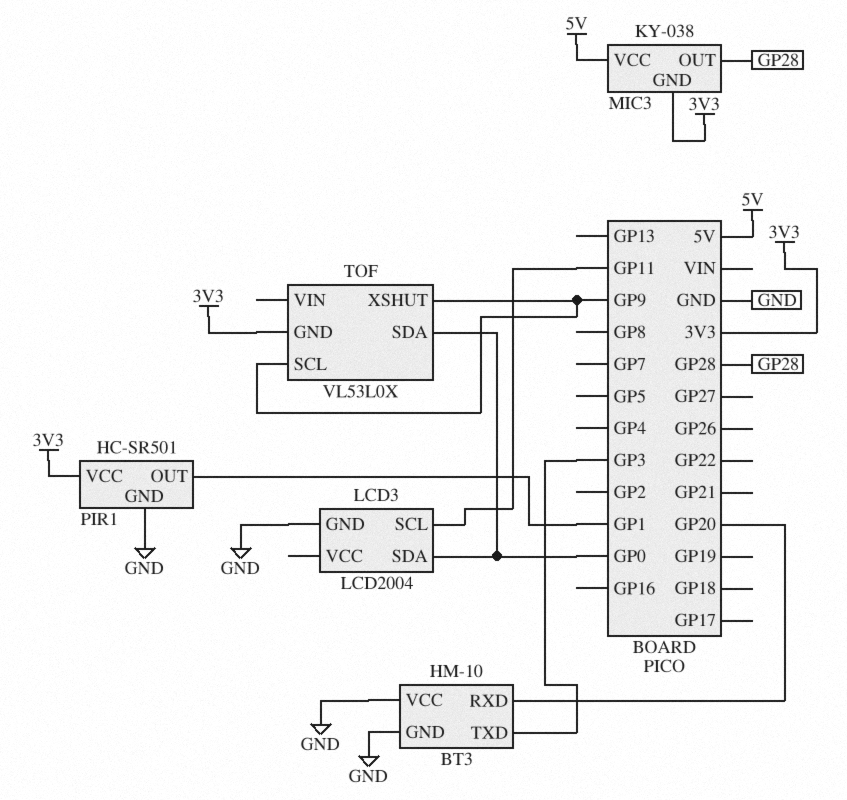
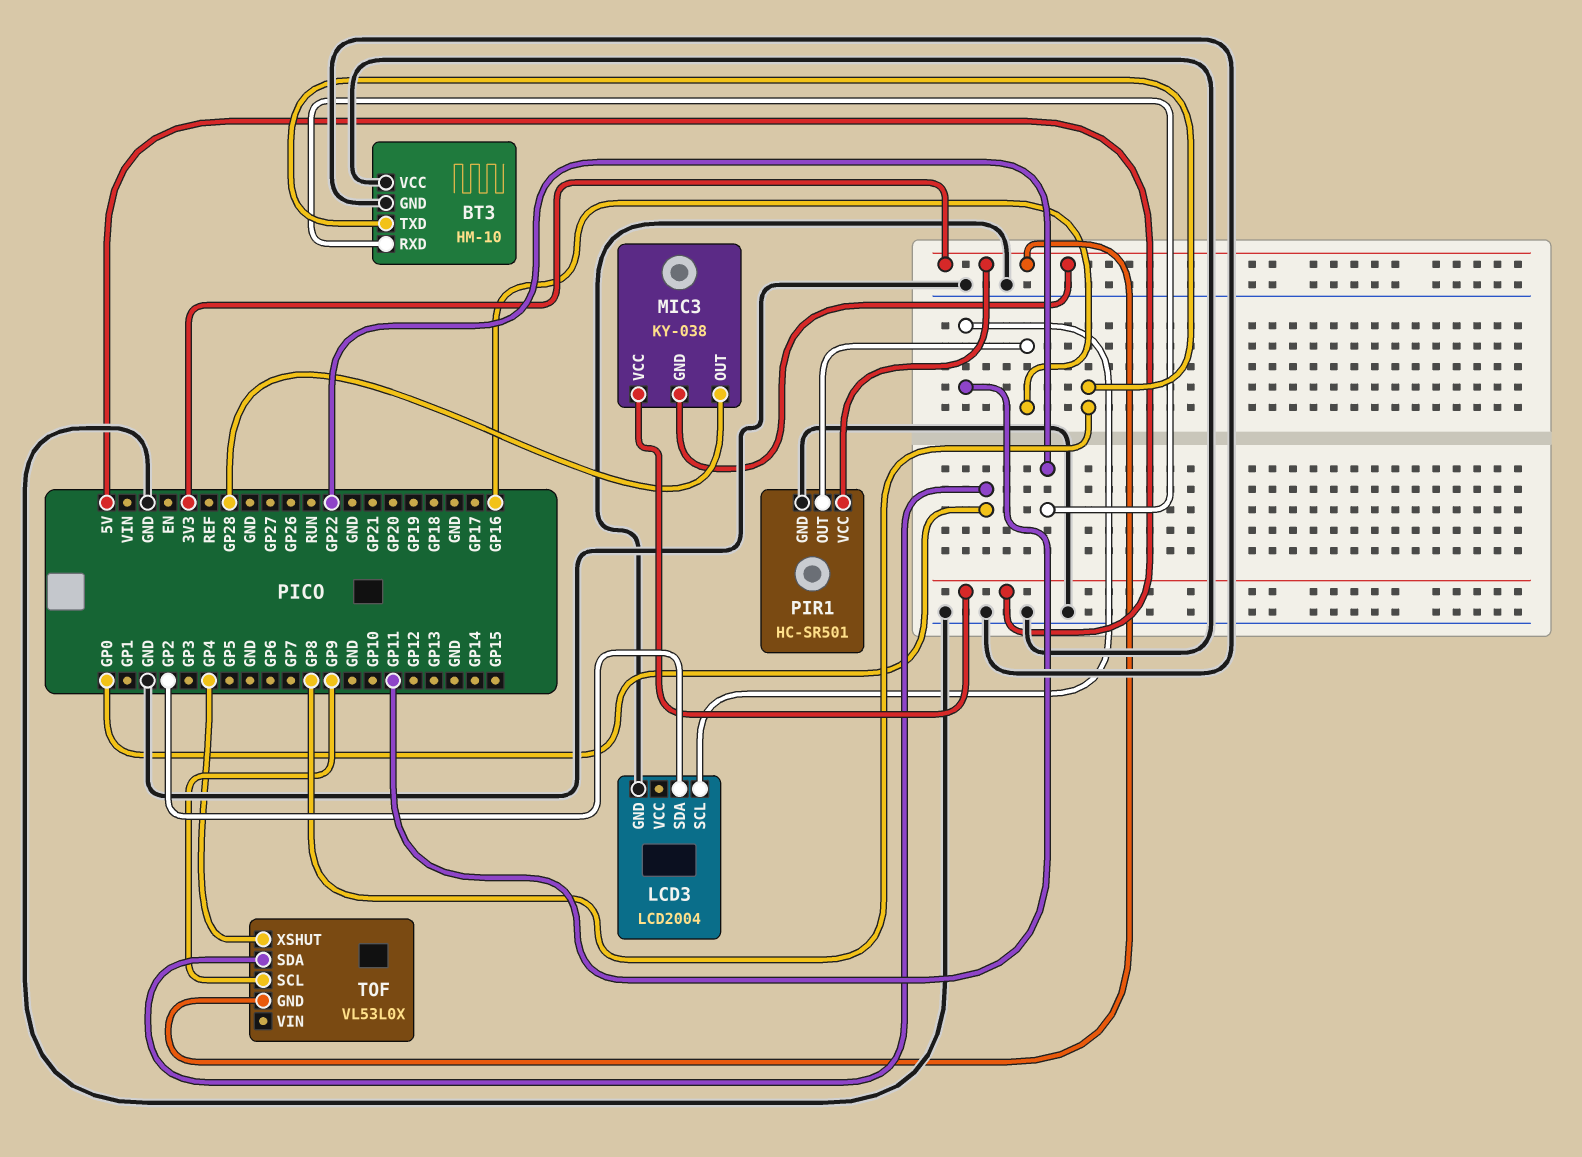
BT3 pin RXD: GP20 -> GP22
BT3 pin TXD: GP3 -> GP8
LCD3 pin SDA: GP0 -> GP2
PIR1 pin OUT: GP1 -> GP16
TOF pin XSHUT: GP9 -> GP4

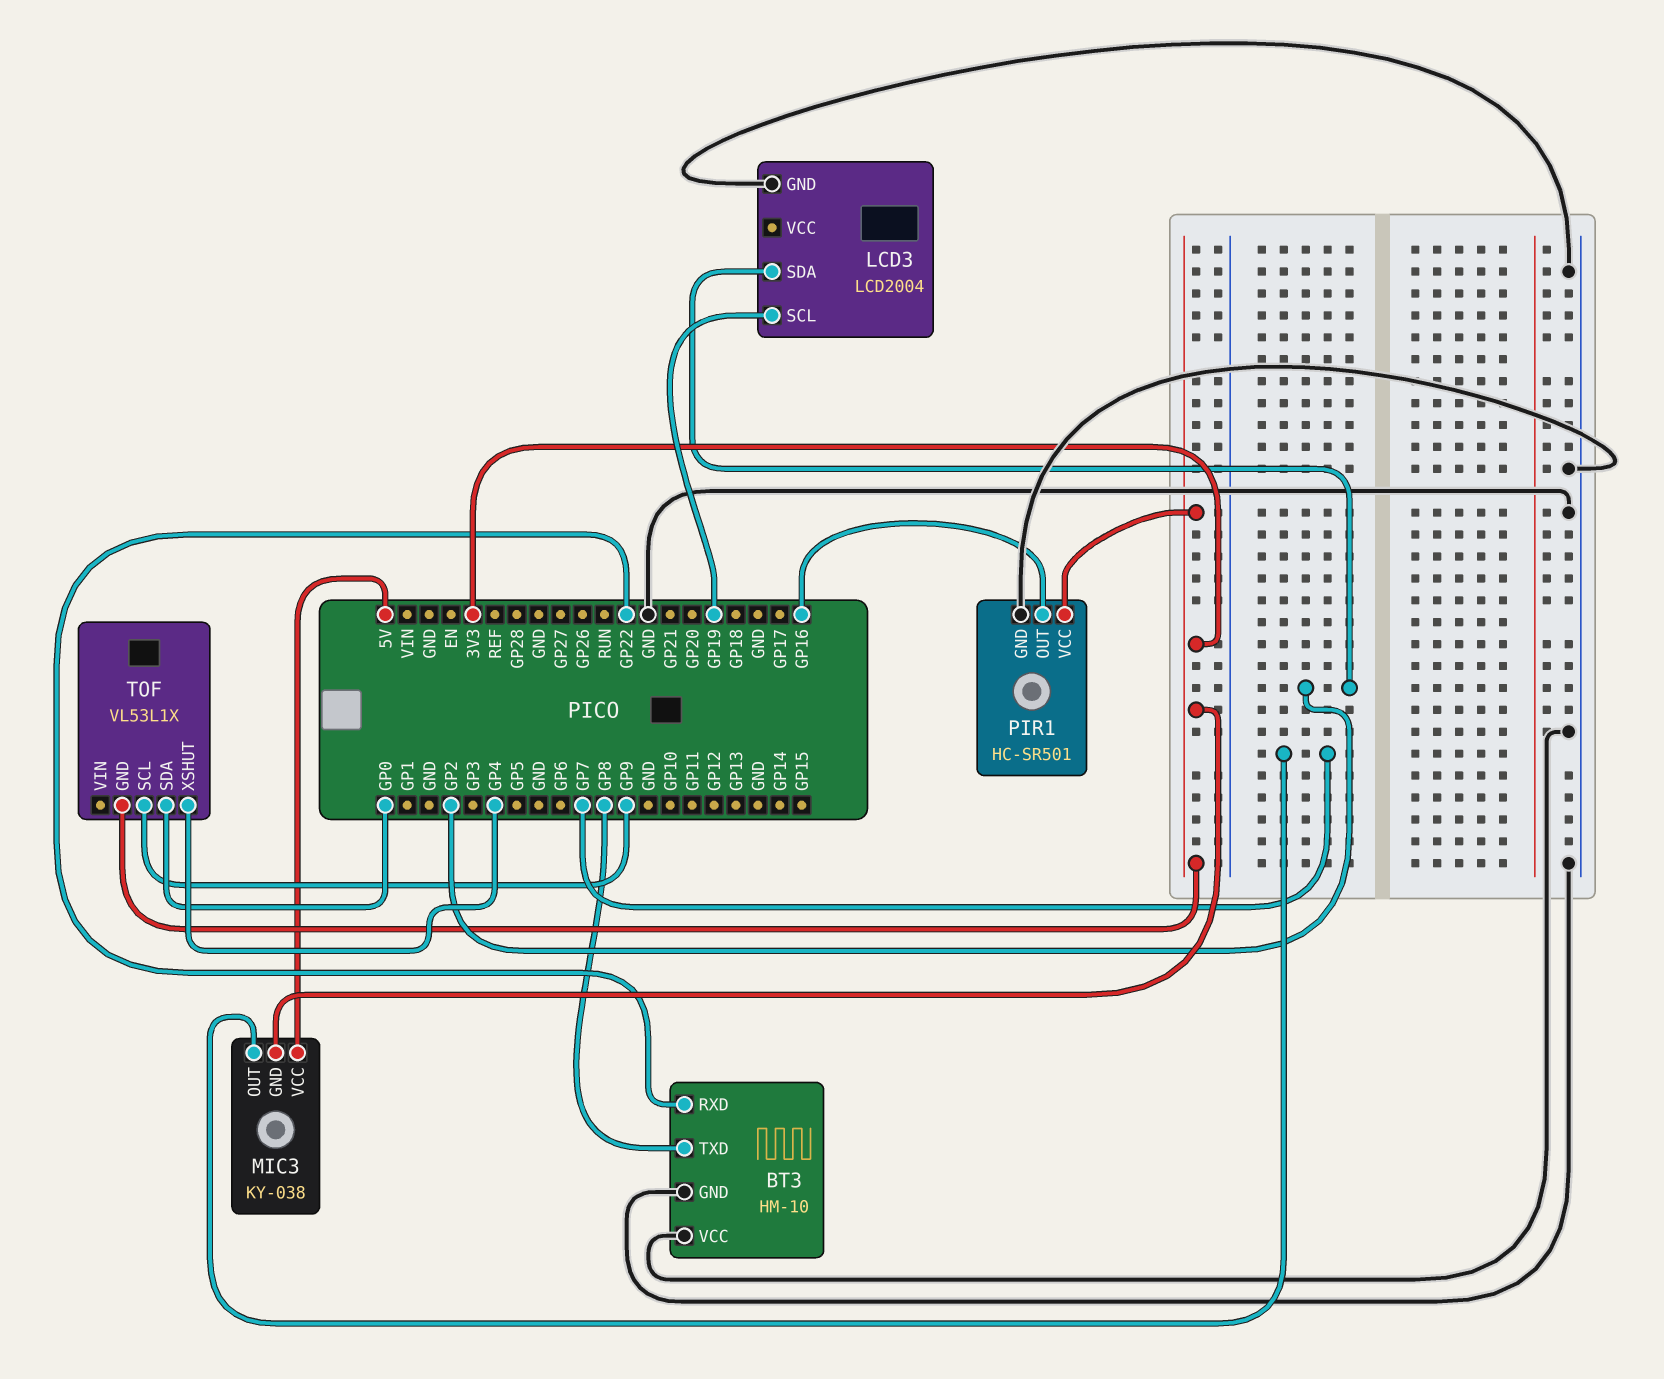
LCD3 pin SCL: GP11 -> GP19
MIC3 pin OUT: GP28 -> GP7
TOF: VL53L0X -> VL53L1X

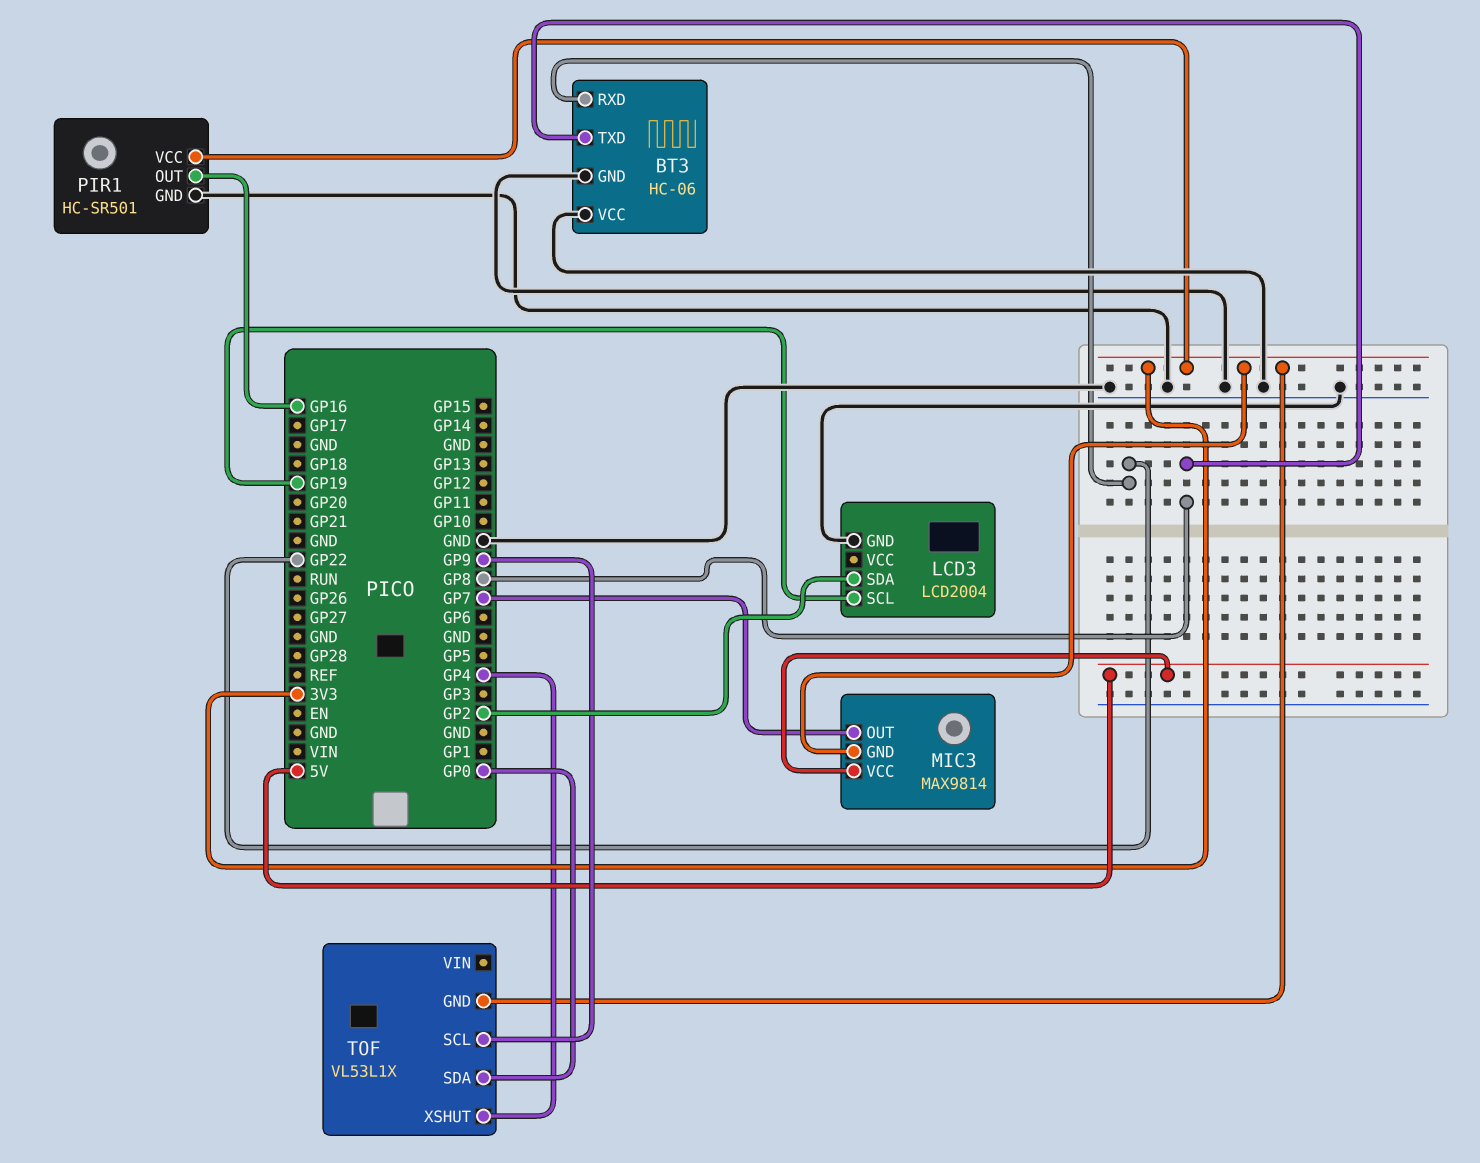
BT3: HM-10 -> HC-06
MIC3: KY-038 -> MAX9814

